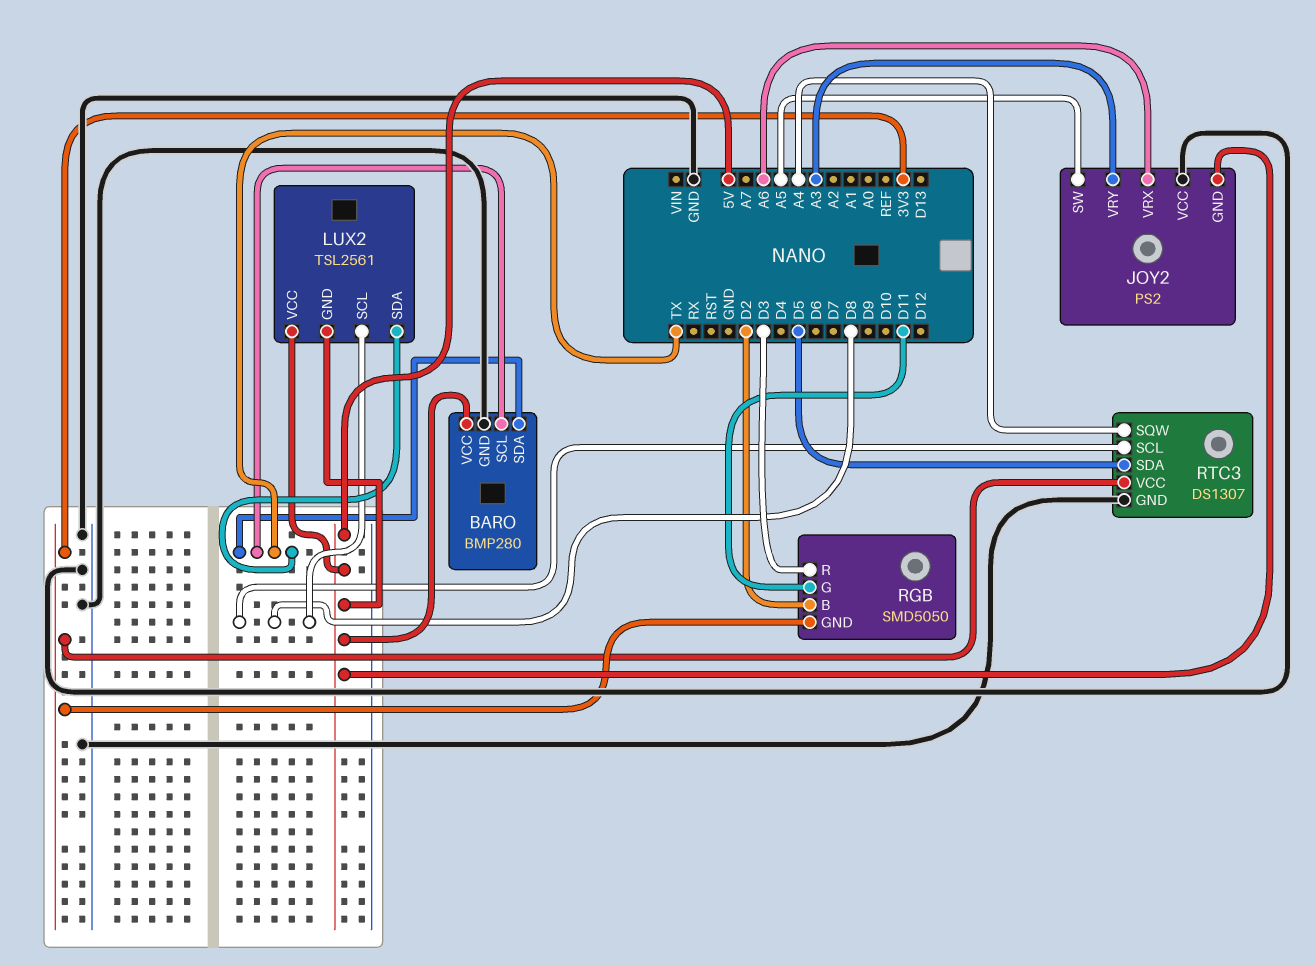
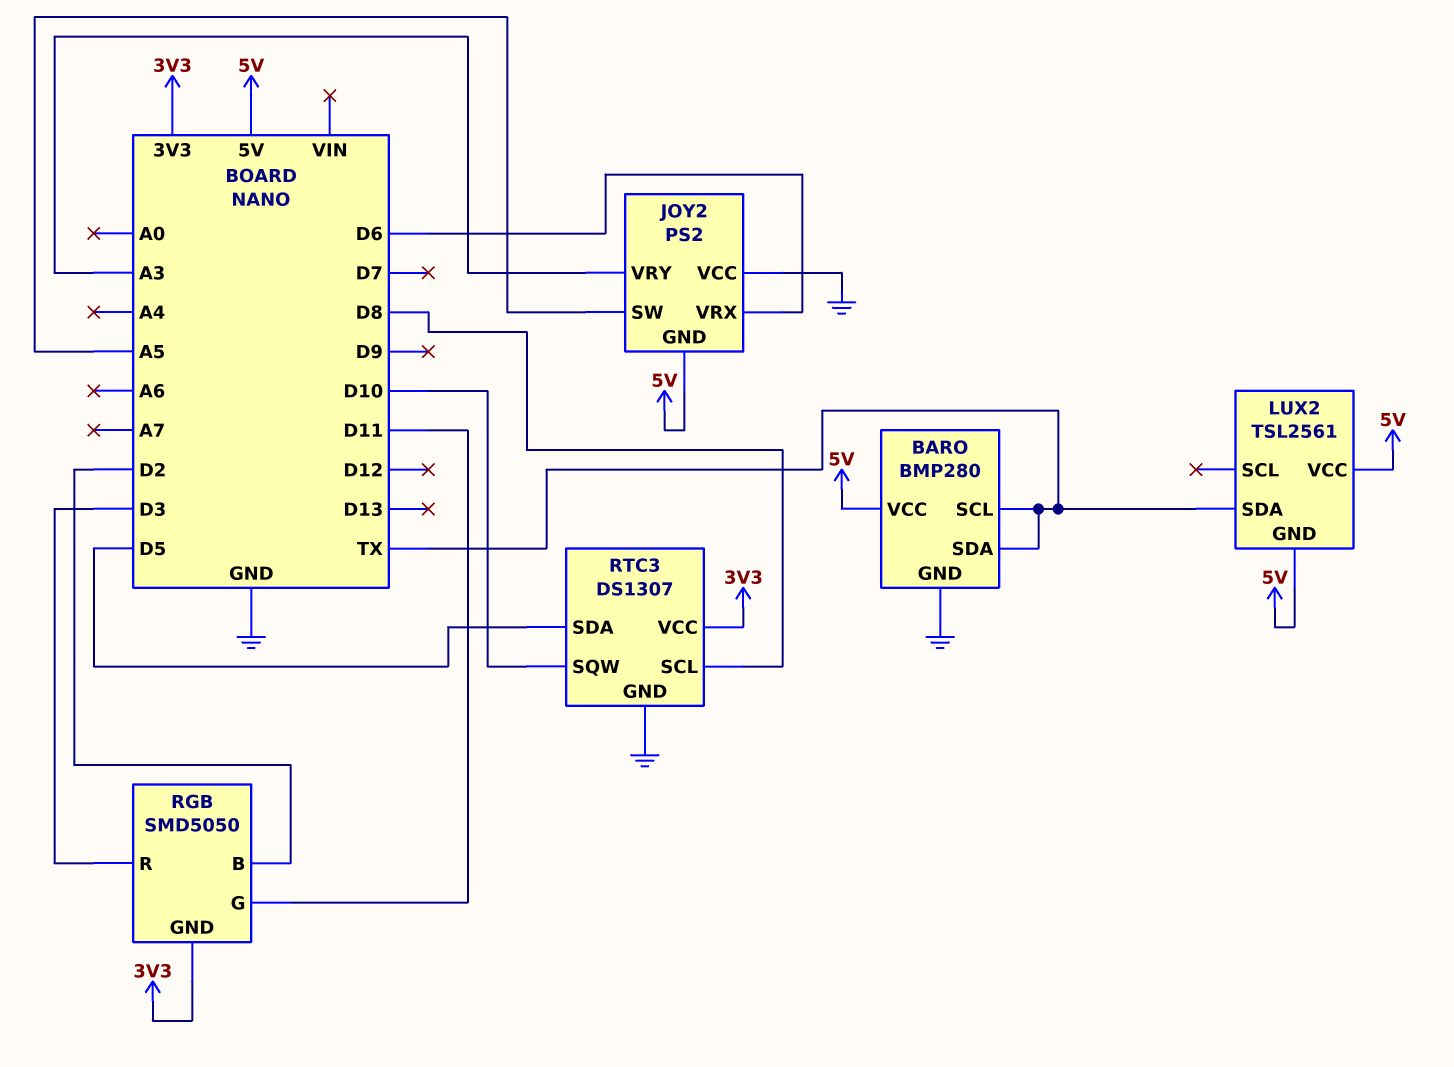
JOY2 pin VRX: A6 -> D6
LUX2 pin SCL: D8 -> none
RTC3 pin SQW: A4 -> D10

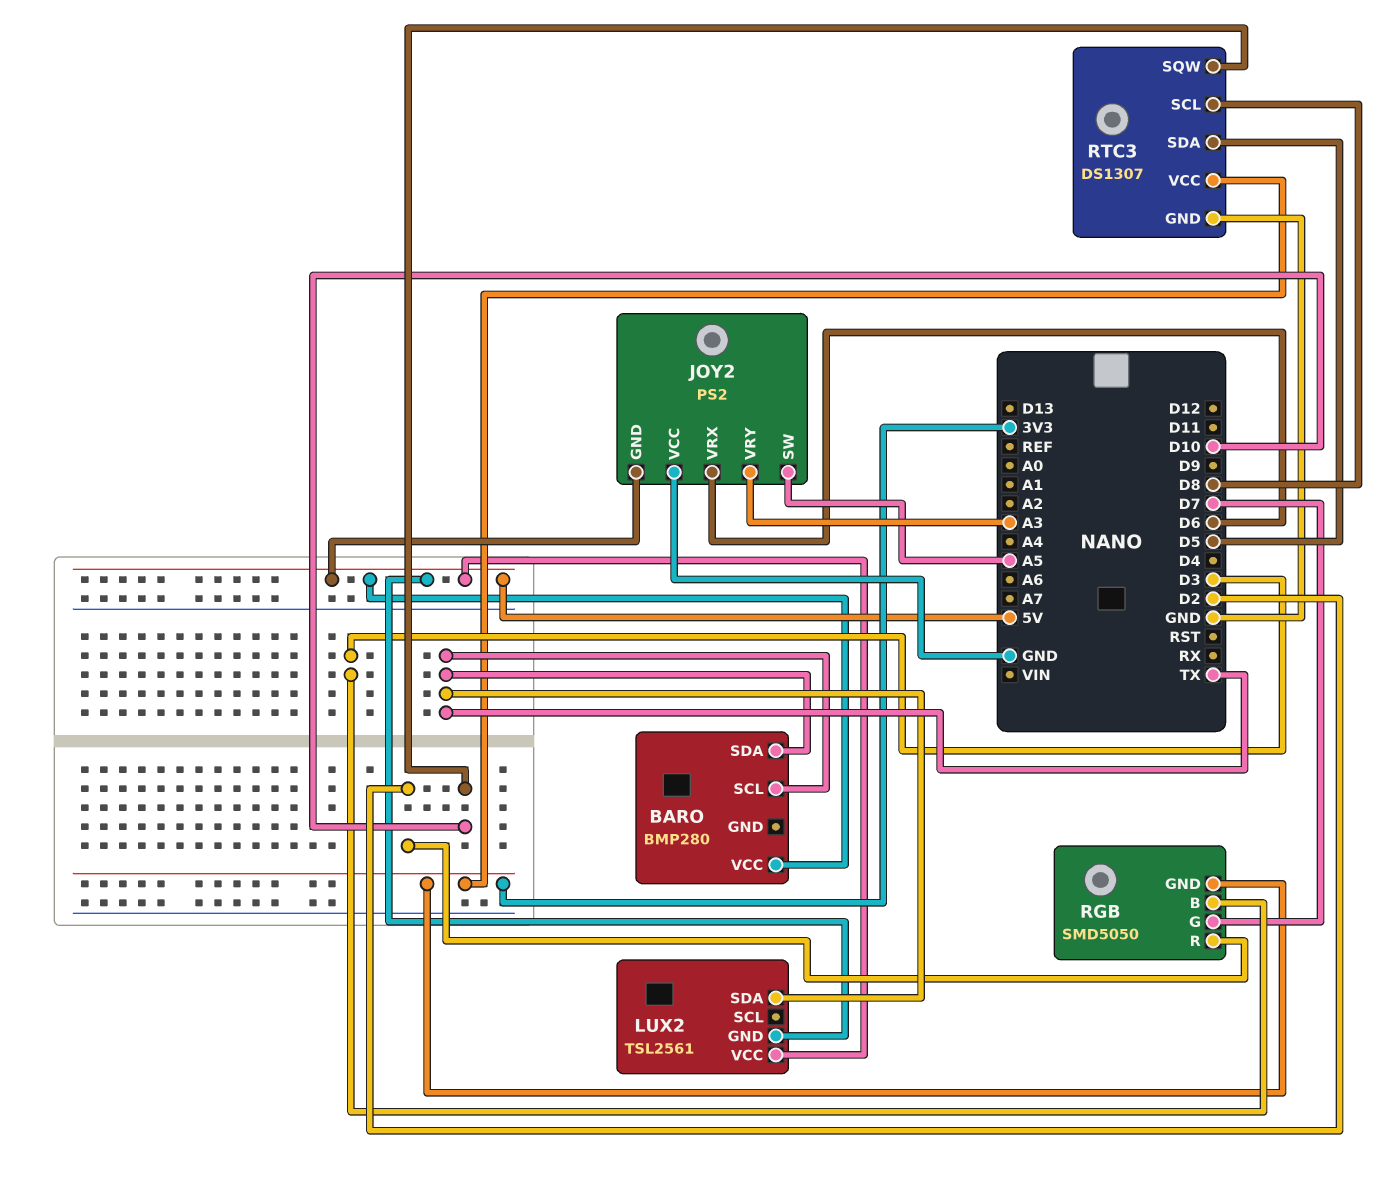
BARO pin GND: GND -> none
RGB pin B: D2 -> D3
RGB pin G: D11 -> D7
RGB pin R: D3 -> D2

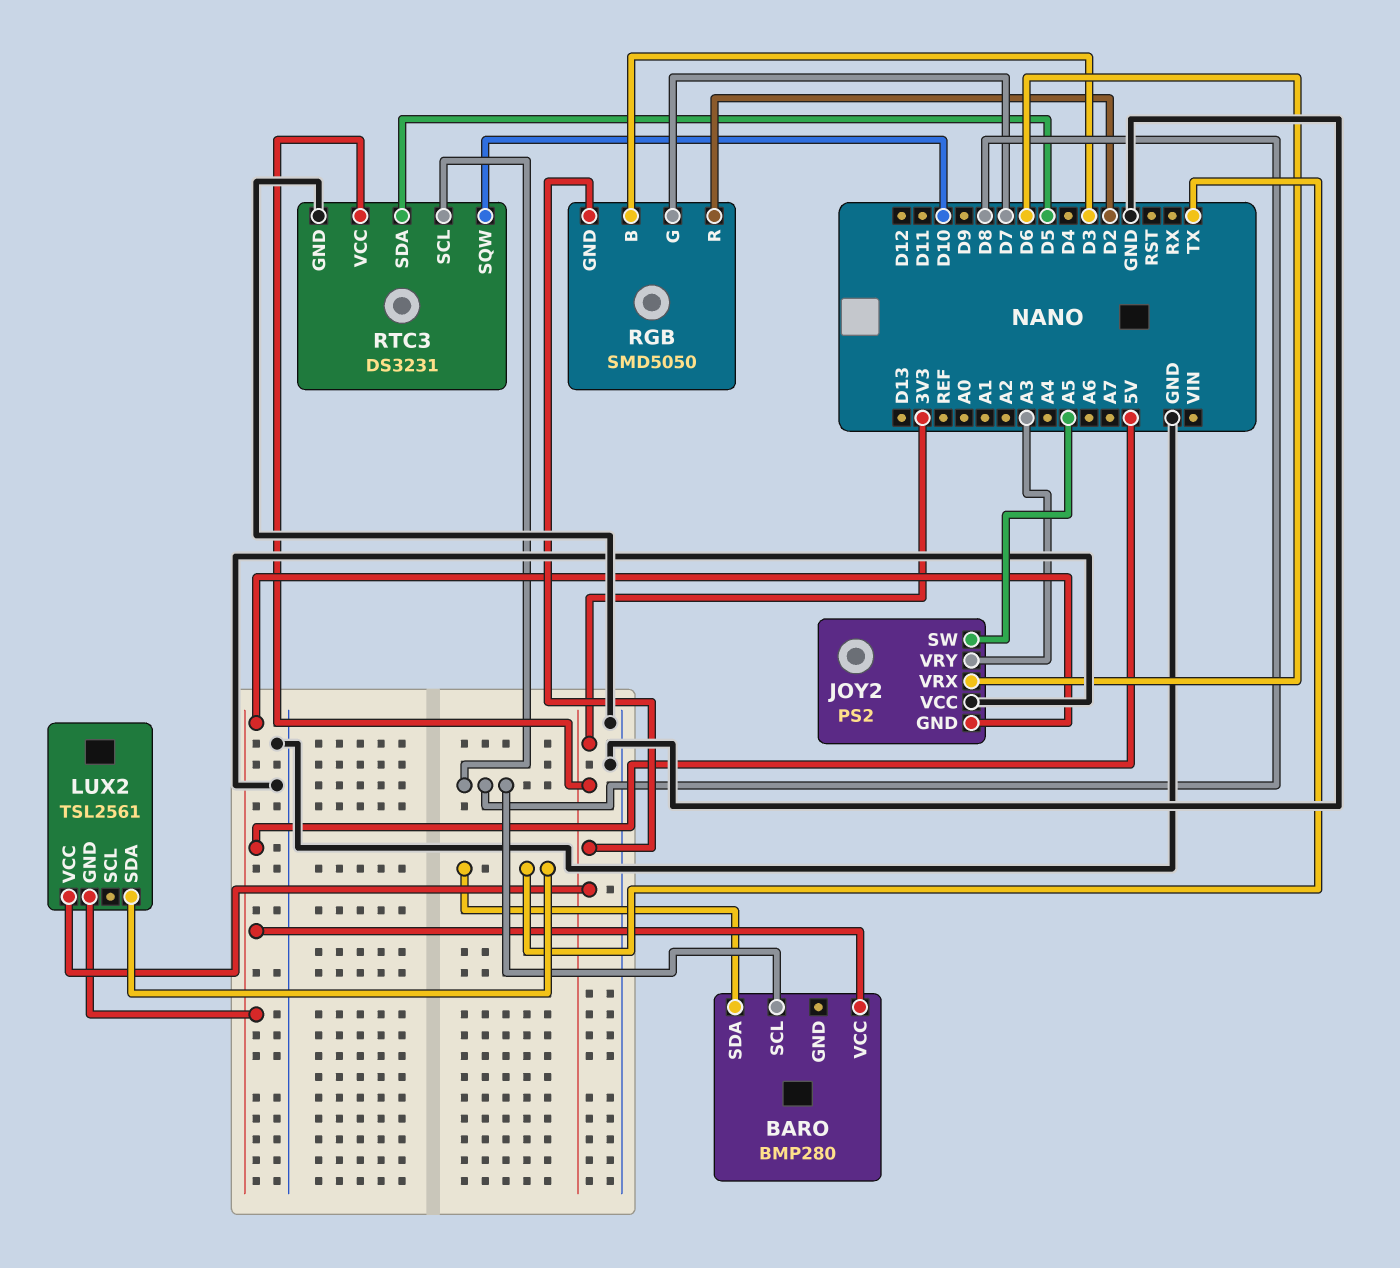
BARO pin SCL: TX -> D8
LUX2 pin VCC: 5V -> 3V3
RTC3: DS1307 -> DS3231

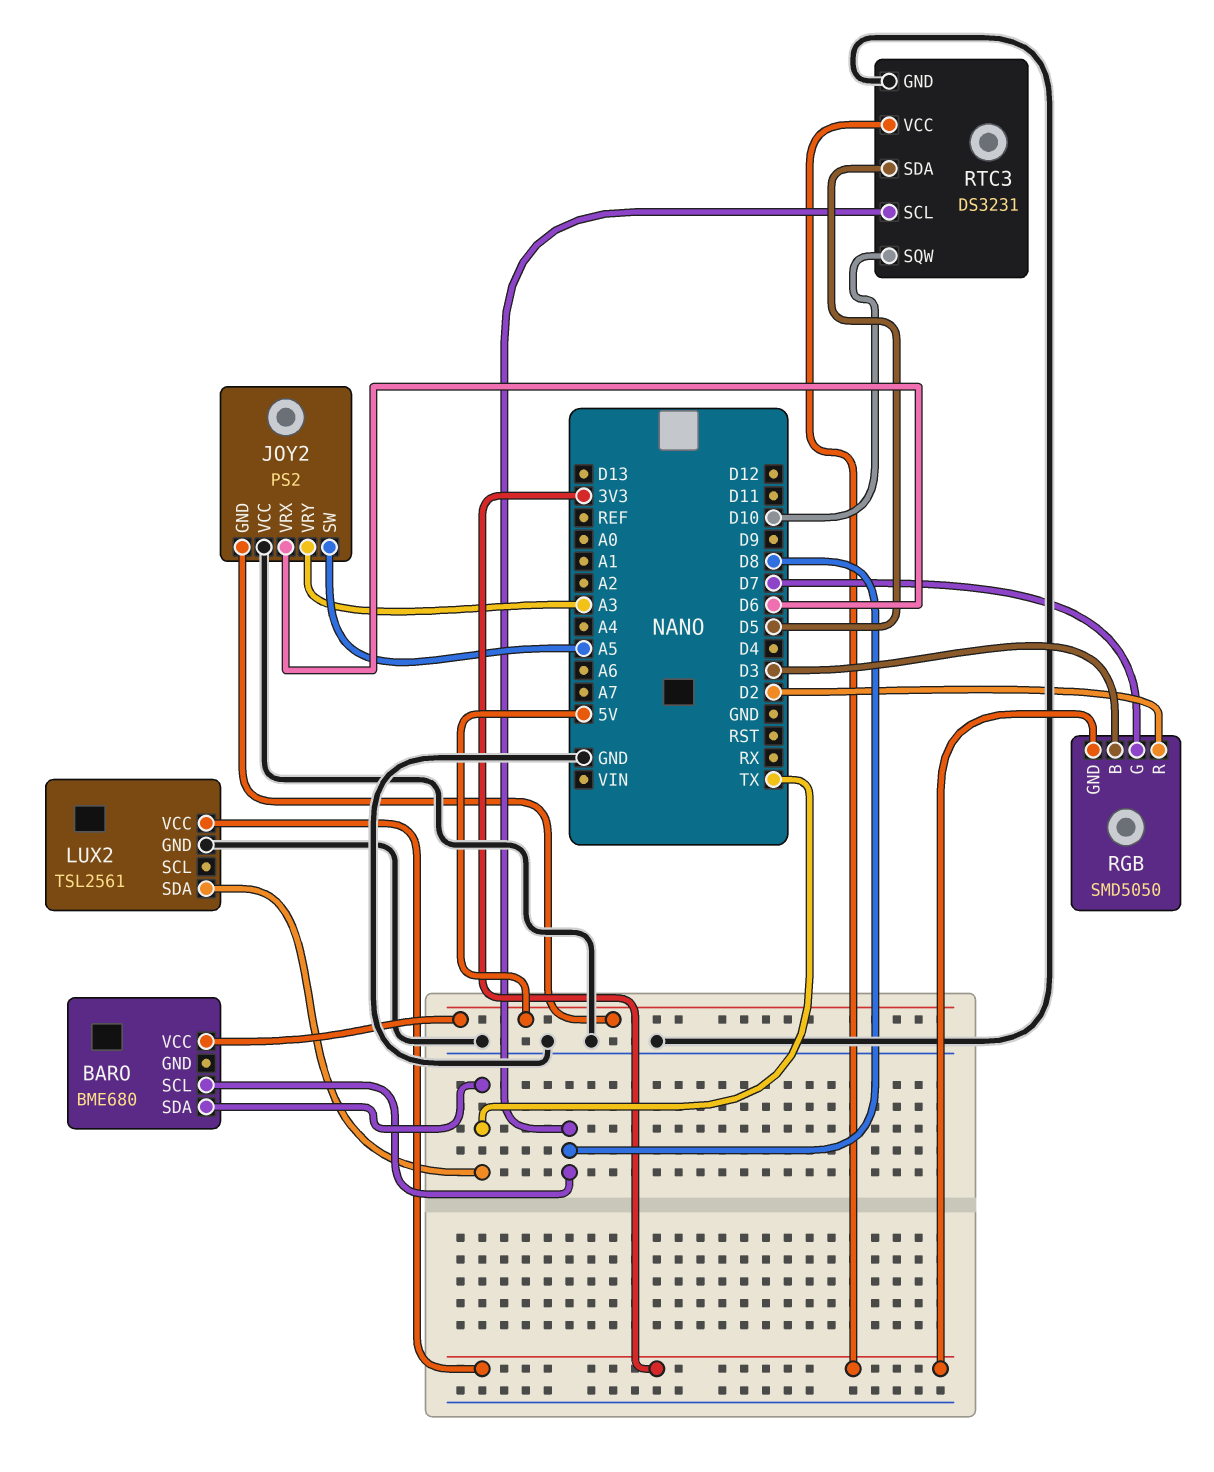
BARO: BMP280 -> BME680
LUX2 pin GND: 5V -> GND

